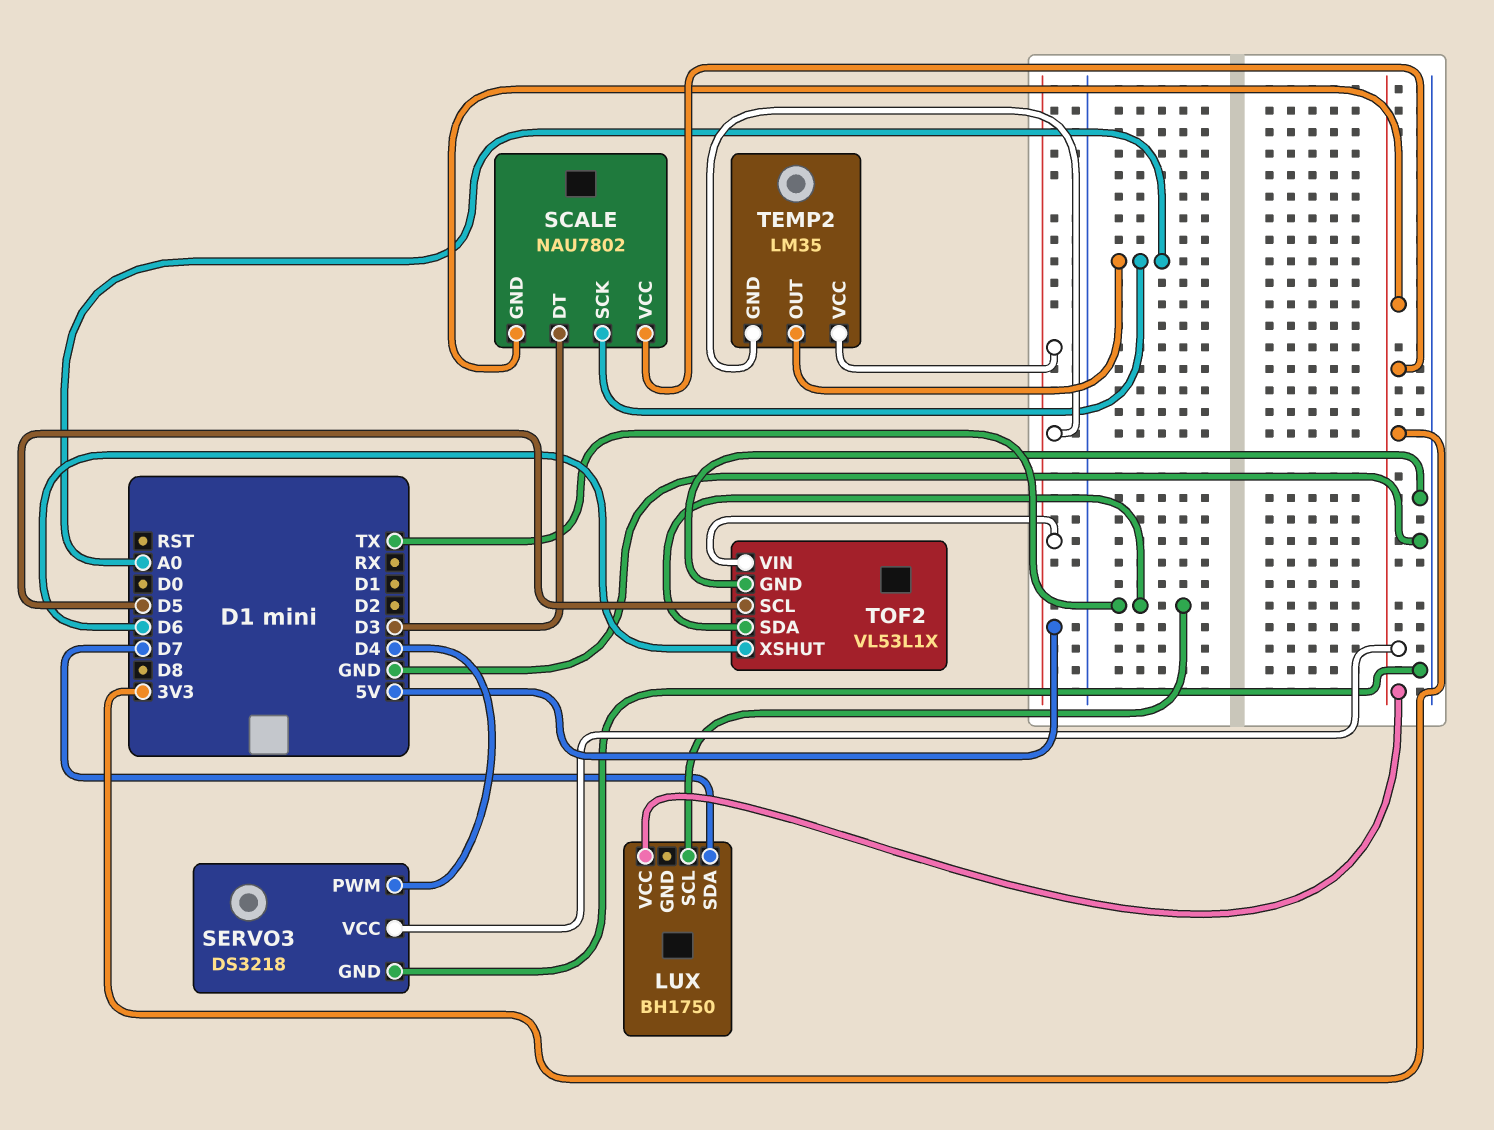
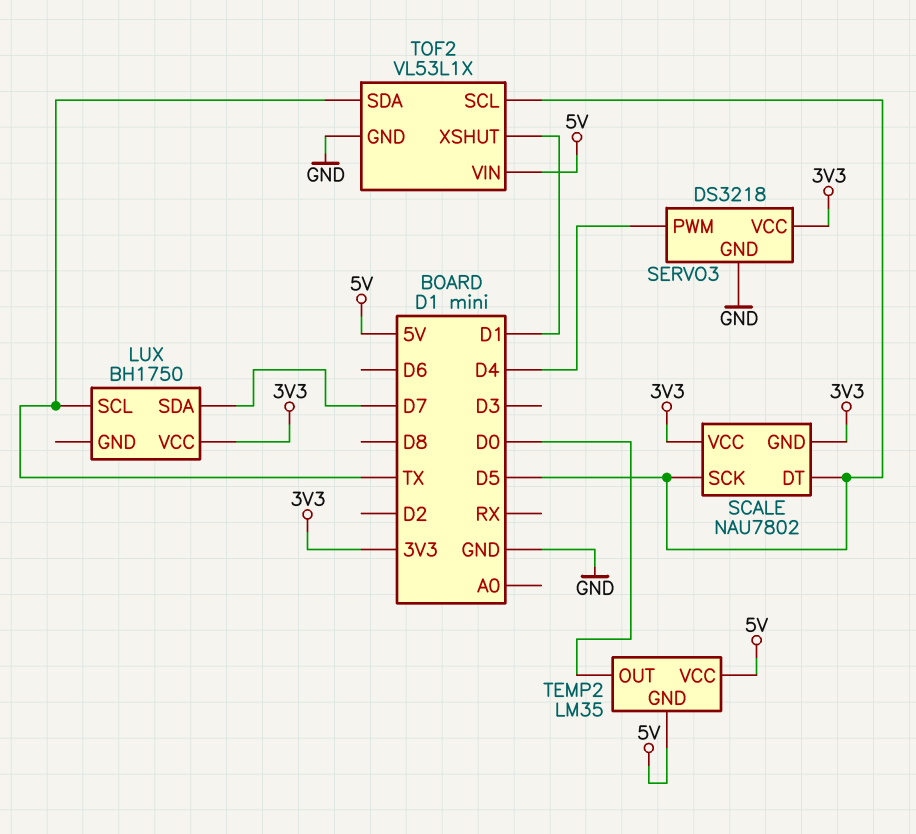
SCALE pin DT: D3 -> D5
SCALE pin SCK: A0 -> D5
TEMP2 pin OUT: A0 -> D0
TOF2 pin XSHUT: D6 -> D1

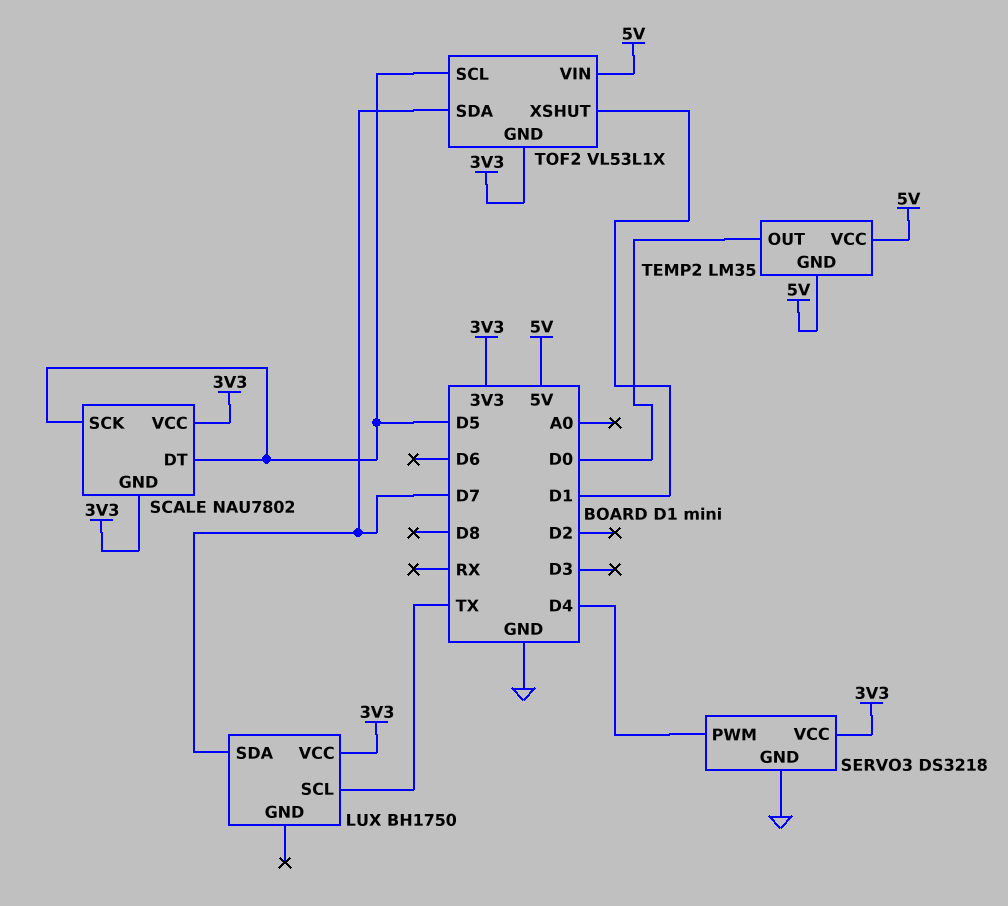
TOF2 pin GND: GND -> 3V3
TOF2 pin SDA: TX -> D7

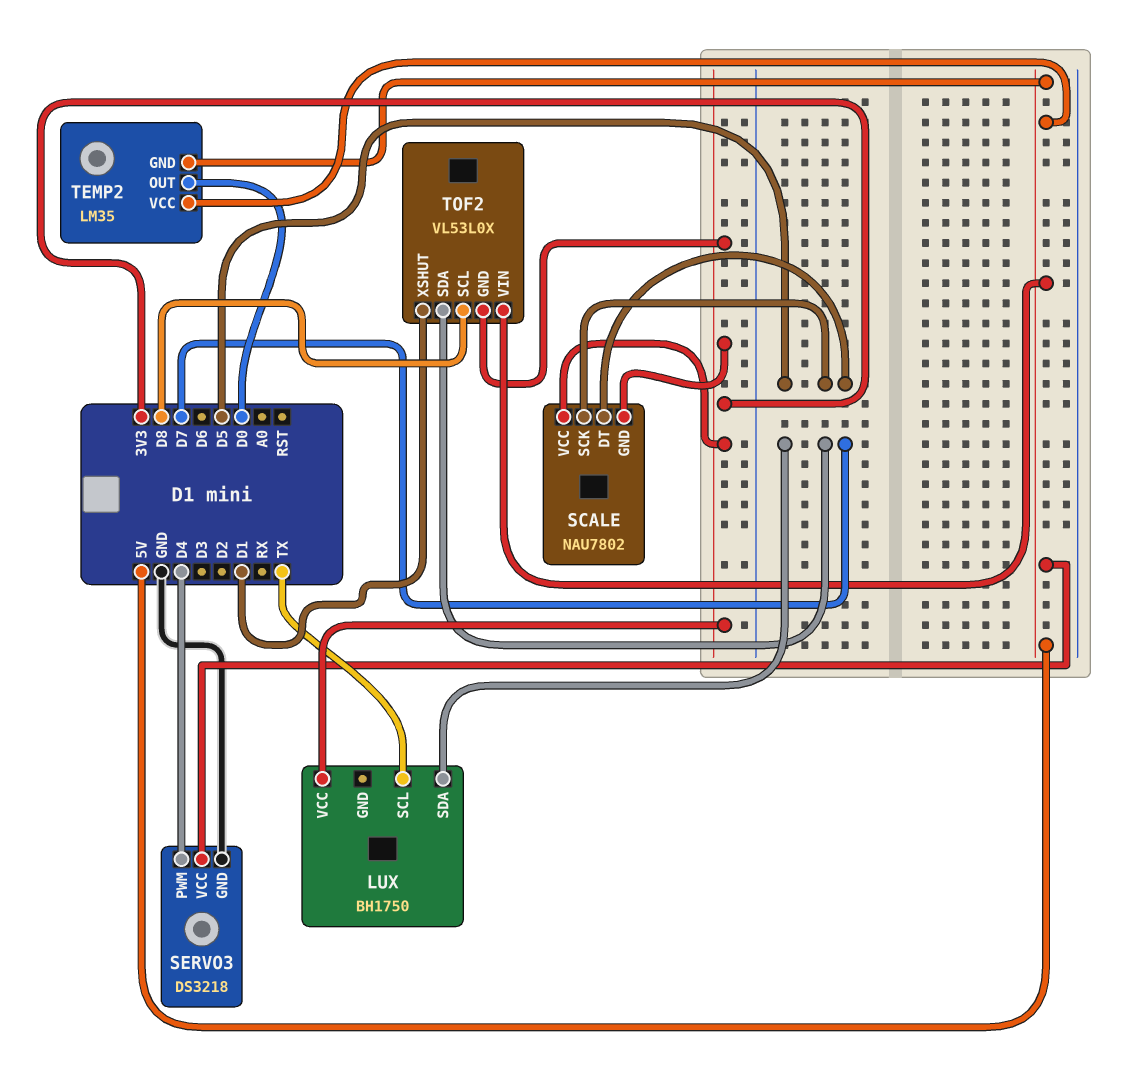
SERVO3 pin VCC: 3V3 -> 5V
TOF2: VL53L1X -> VL53L0X
TOF2 pin SCL: D5 -> D8

